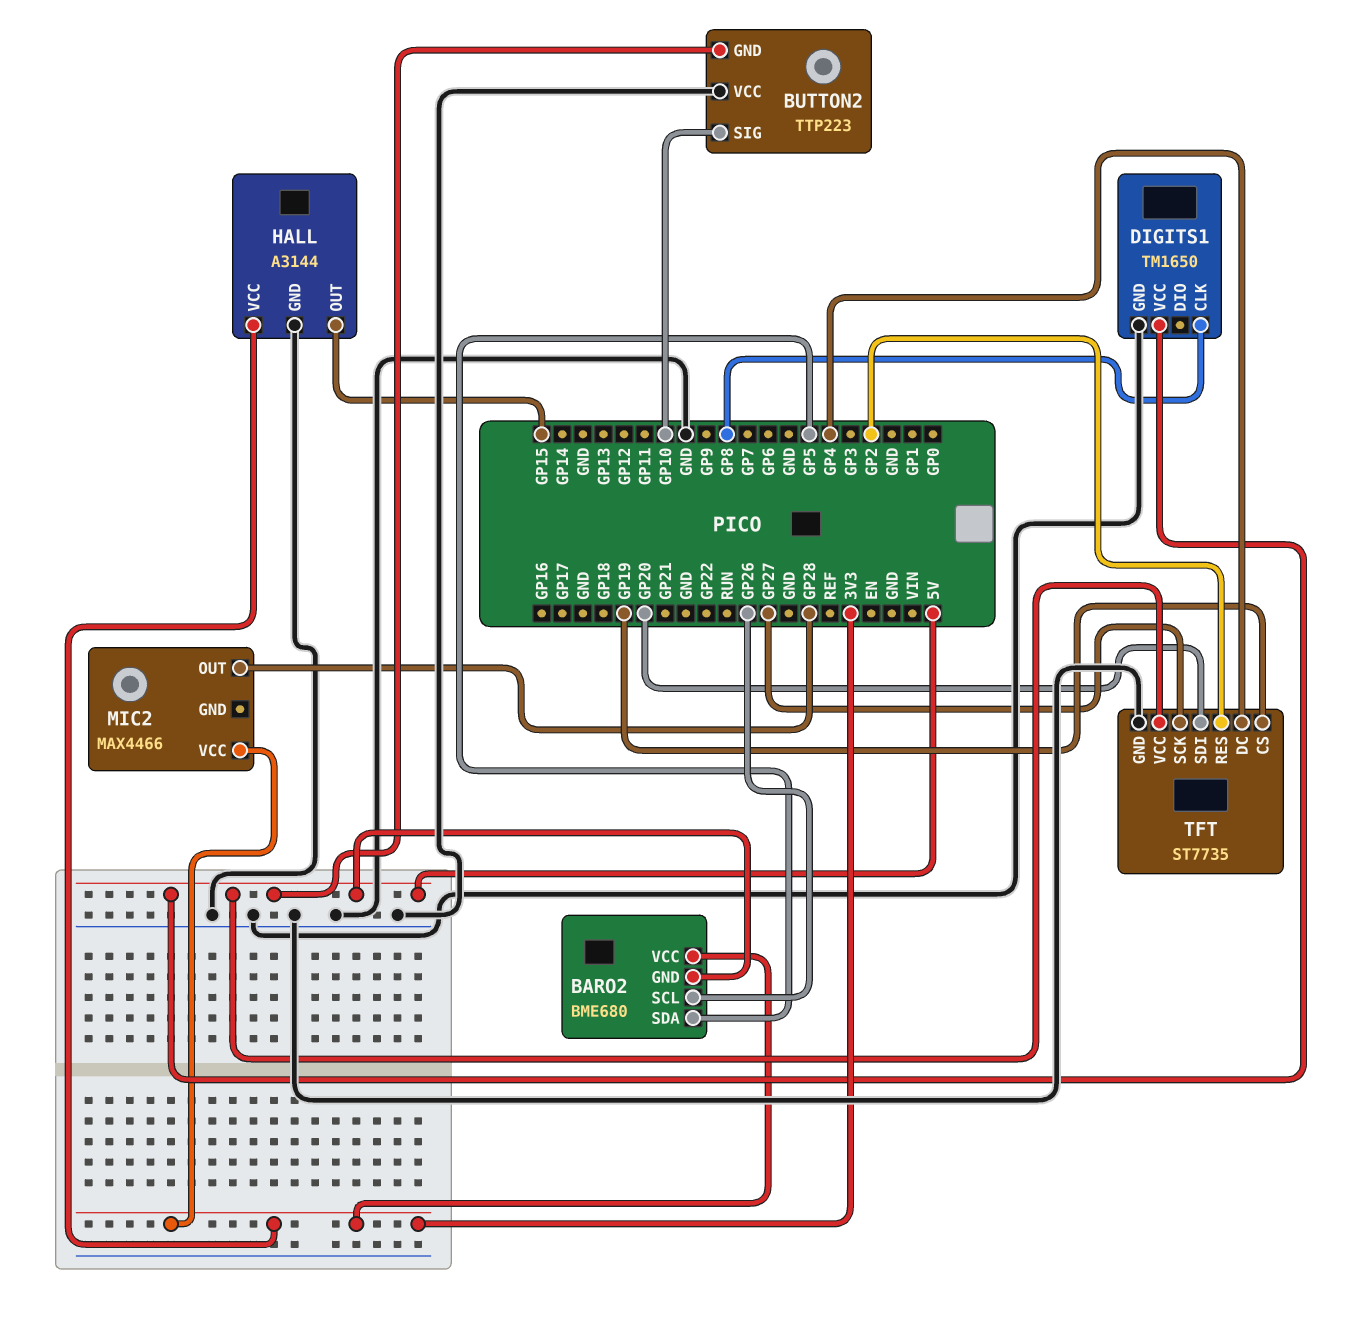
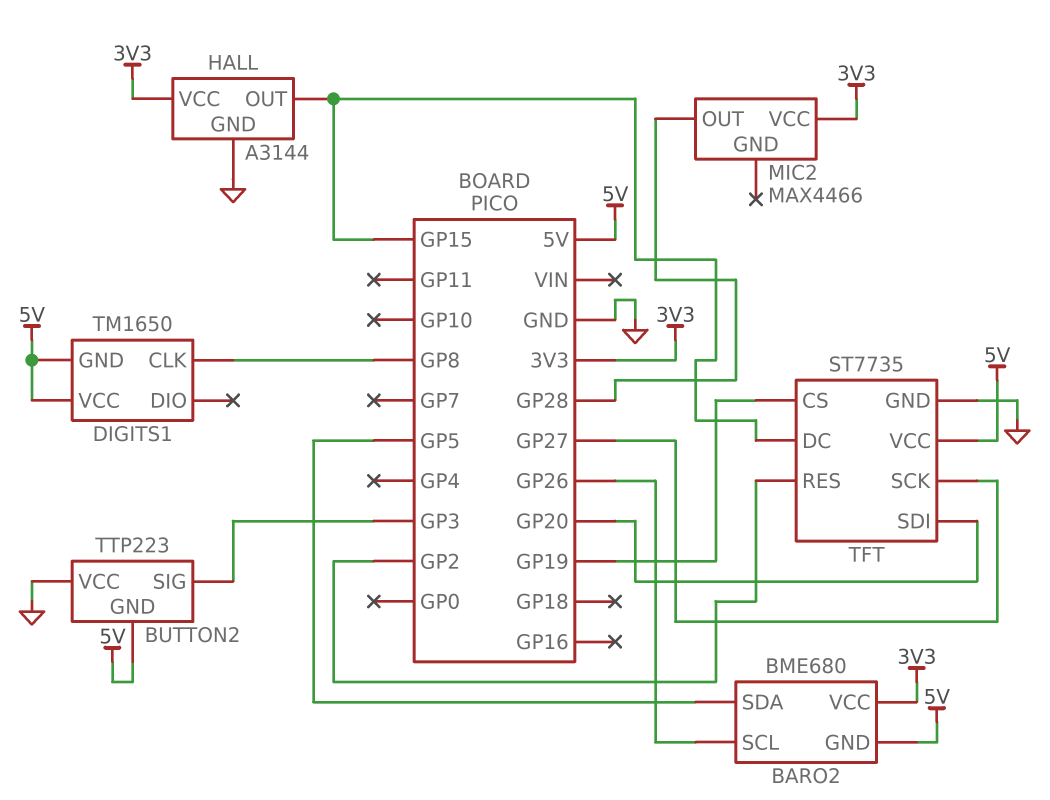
BUTTON2 pin SIG: GP10 -> GP3
DIGITS1 pin GND: GND -> 5V
TFT pin DC: GP4 -> GP15

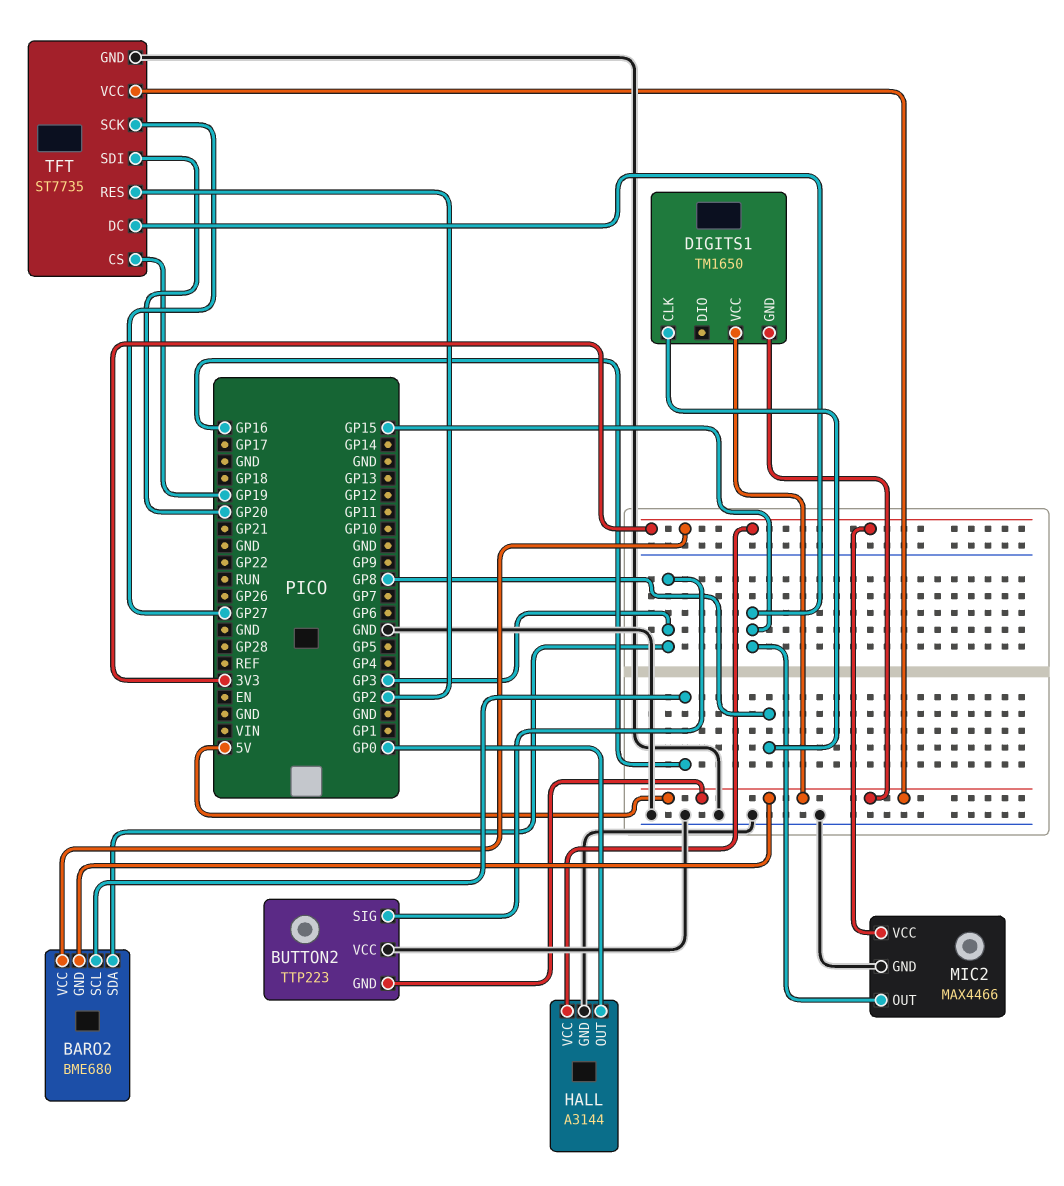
BARO2 pin SCL: GP26 -> GP16
BARO2 pin SDA: GP5 -> GP3
HALL pin OUT: GP15 -> GP0
MIC2 pin GND: none -> GND
MIC2 pin OUT: GP28 -> GP15

